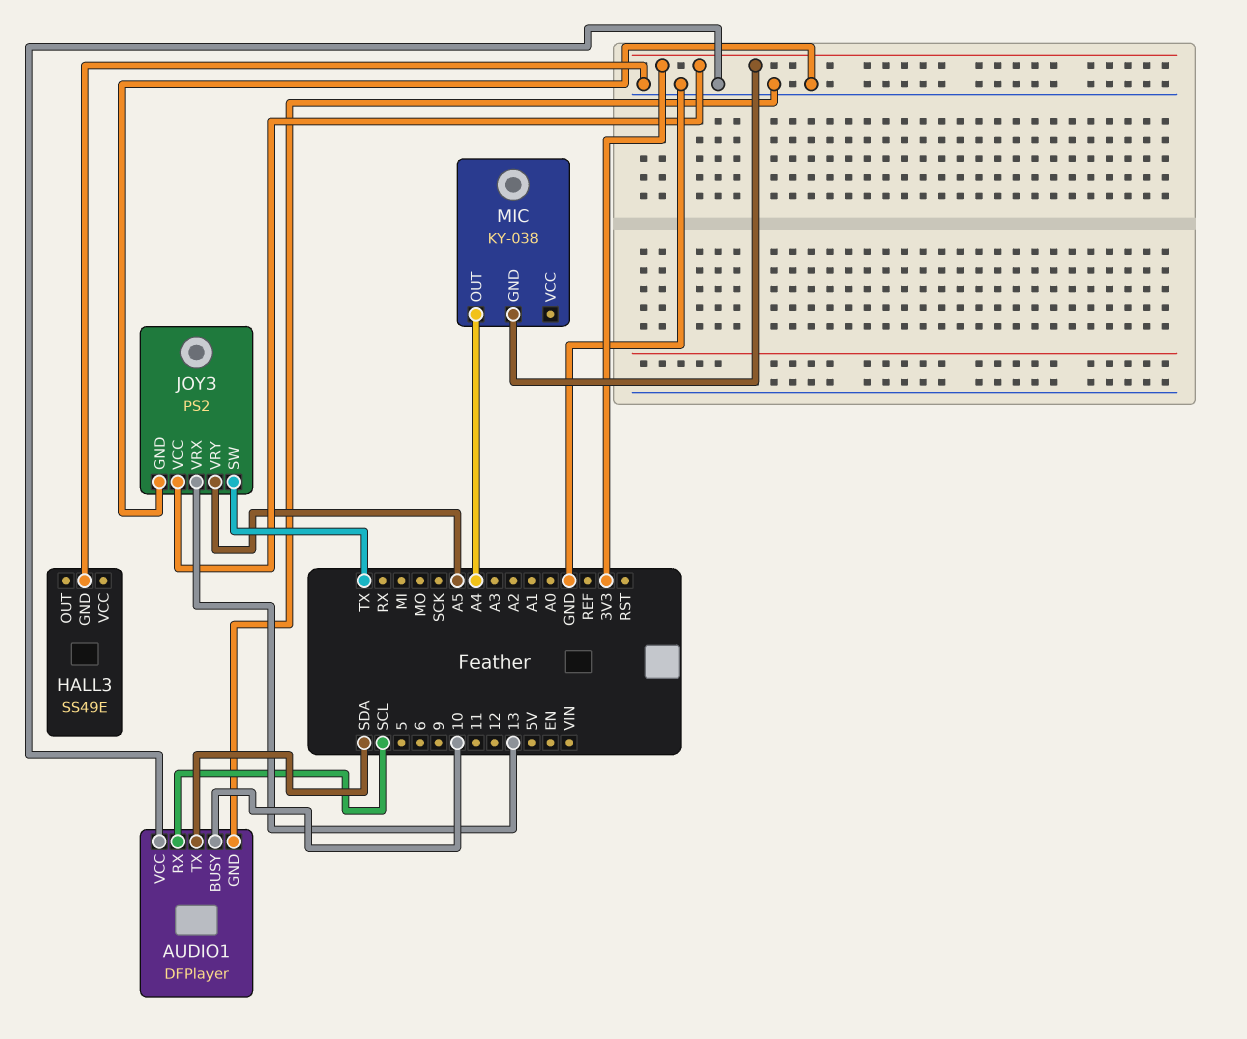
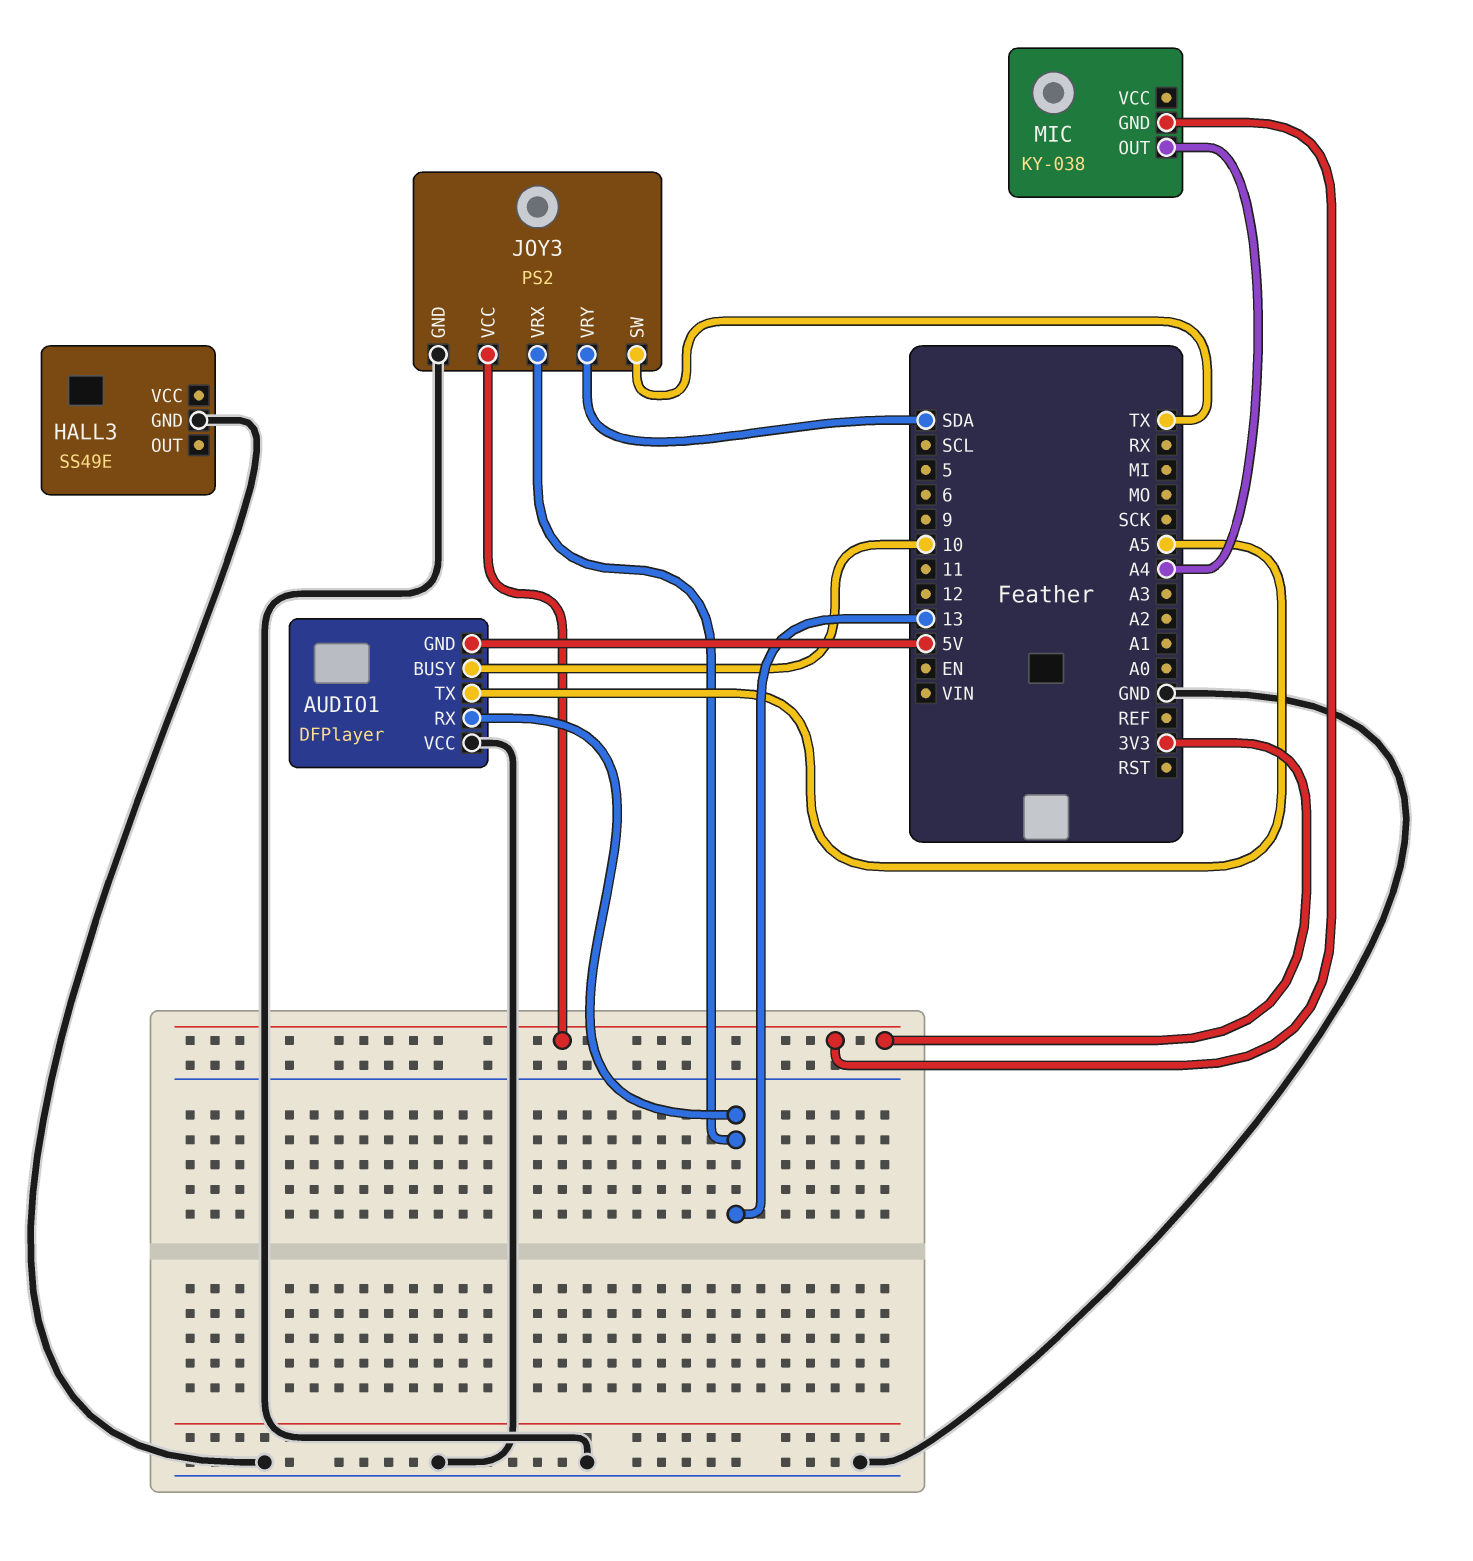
AUDIO1 pin GND: GND -> 5V
AUDIO1 pin RX: SCL -> 13
AUDIO1 pin TX: SDA -> A5
JOY3 pin VRY: A5 -> SDA

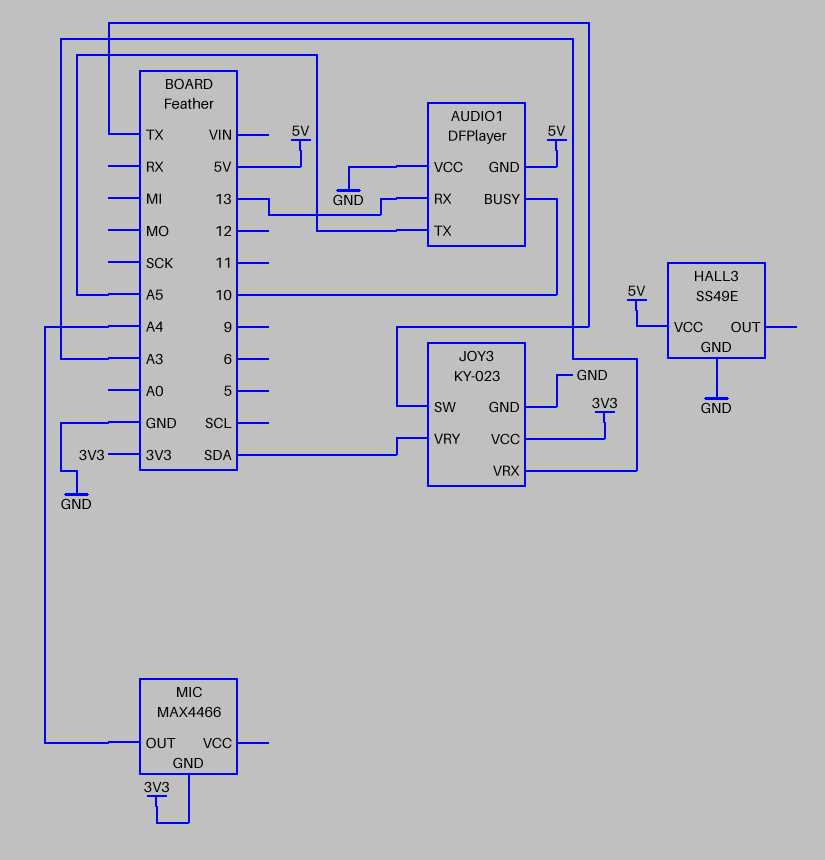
HALL3 pin VCC: none -> 5V
JOY3: PS2 -> KY-023
JOY3 pin VRX: 13 -> A3
MIC: KY-038 -> MAX4466

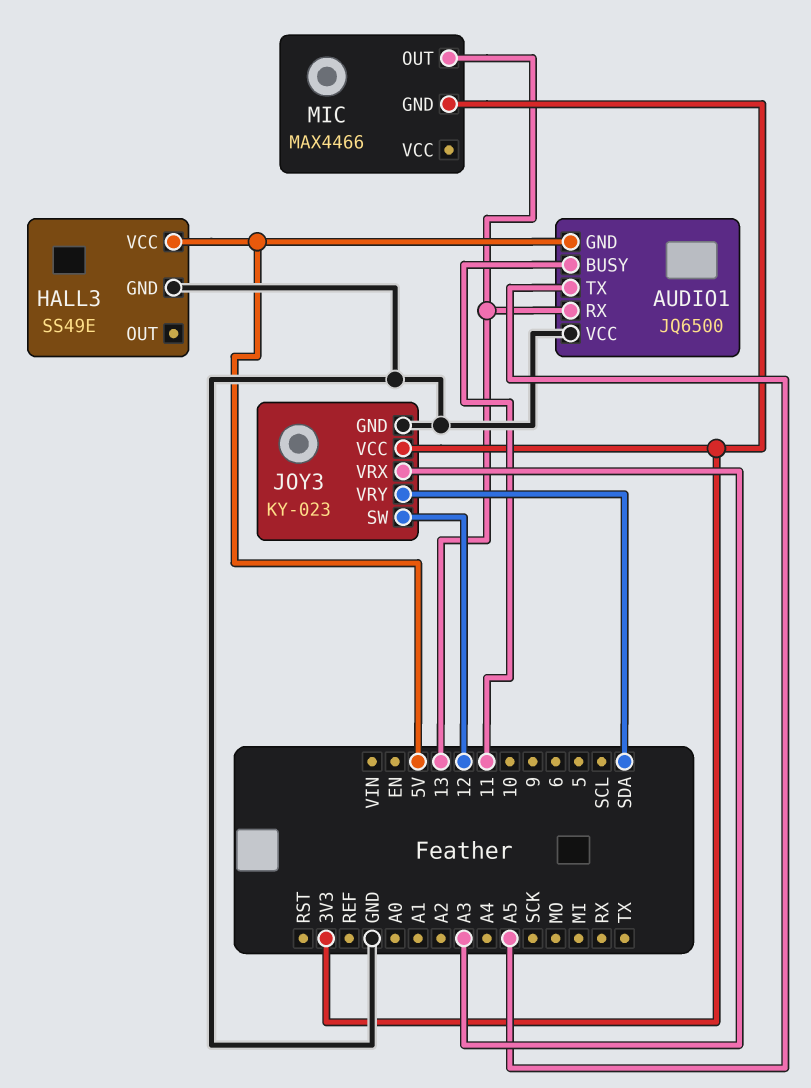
AUDIO1: DFPlayer -> JQ6500
AUDIO1 pin BUSY: 10 -> 11
JOY3 pin SW: TX -> 12
MIC pin OUT: A4 -> 13

